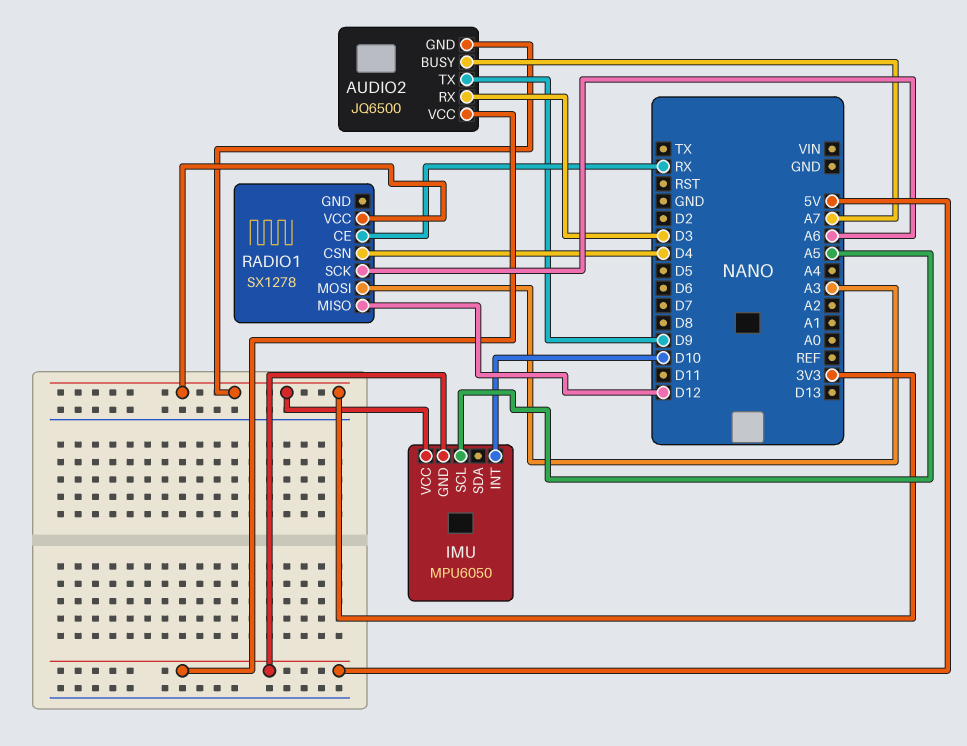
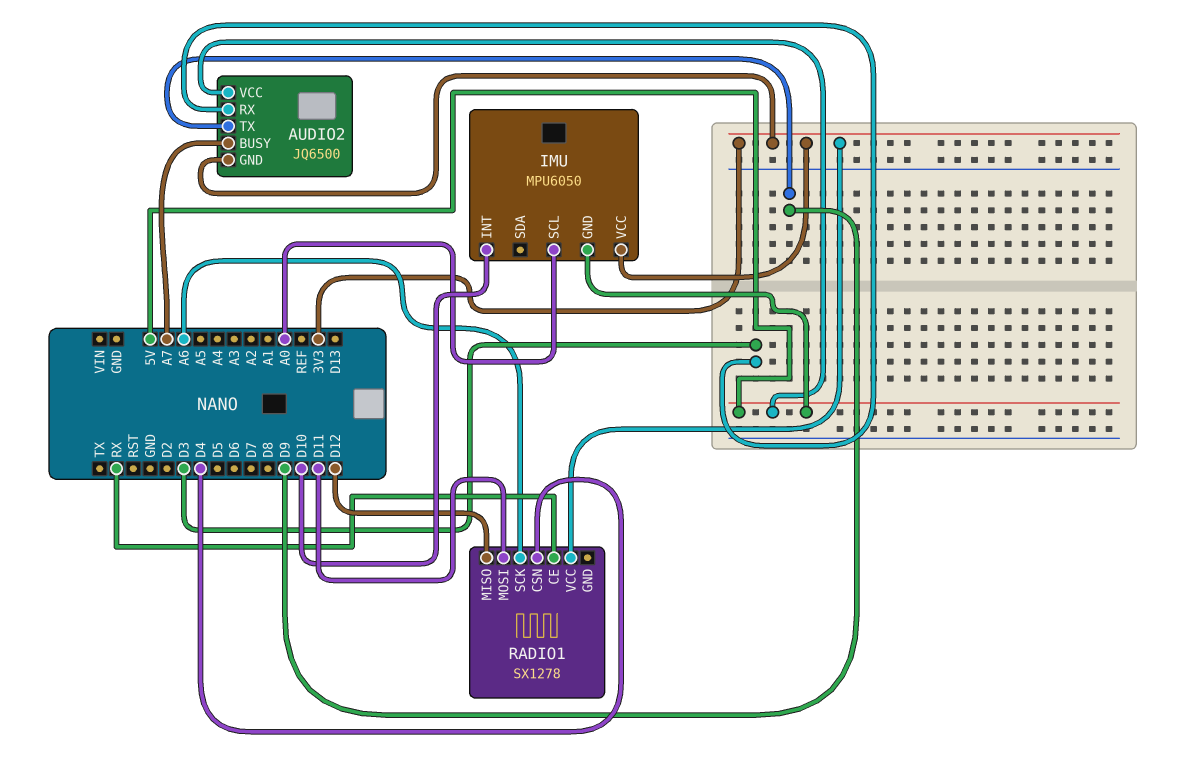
IMU pin SCL: A5 -> A0
RADIO1 pin MOSI: A3 -> D11

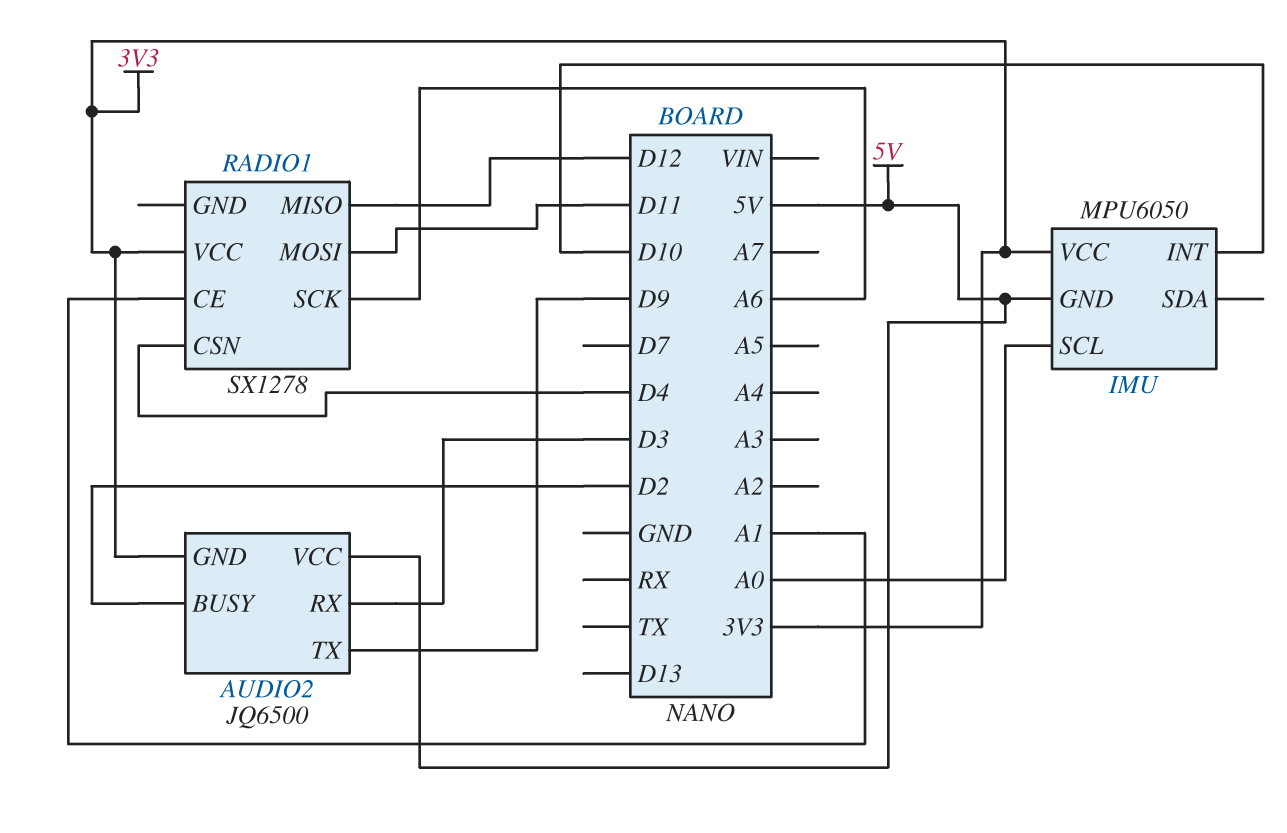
AUDIO2 pin BUSY: A7 -> D2
RADIO1 pin CE: RX -> A1

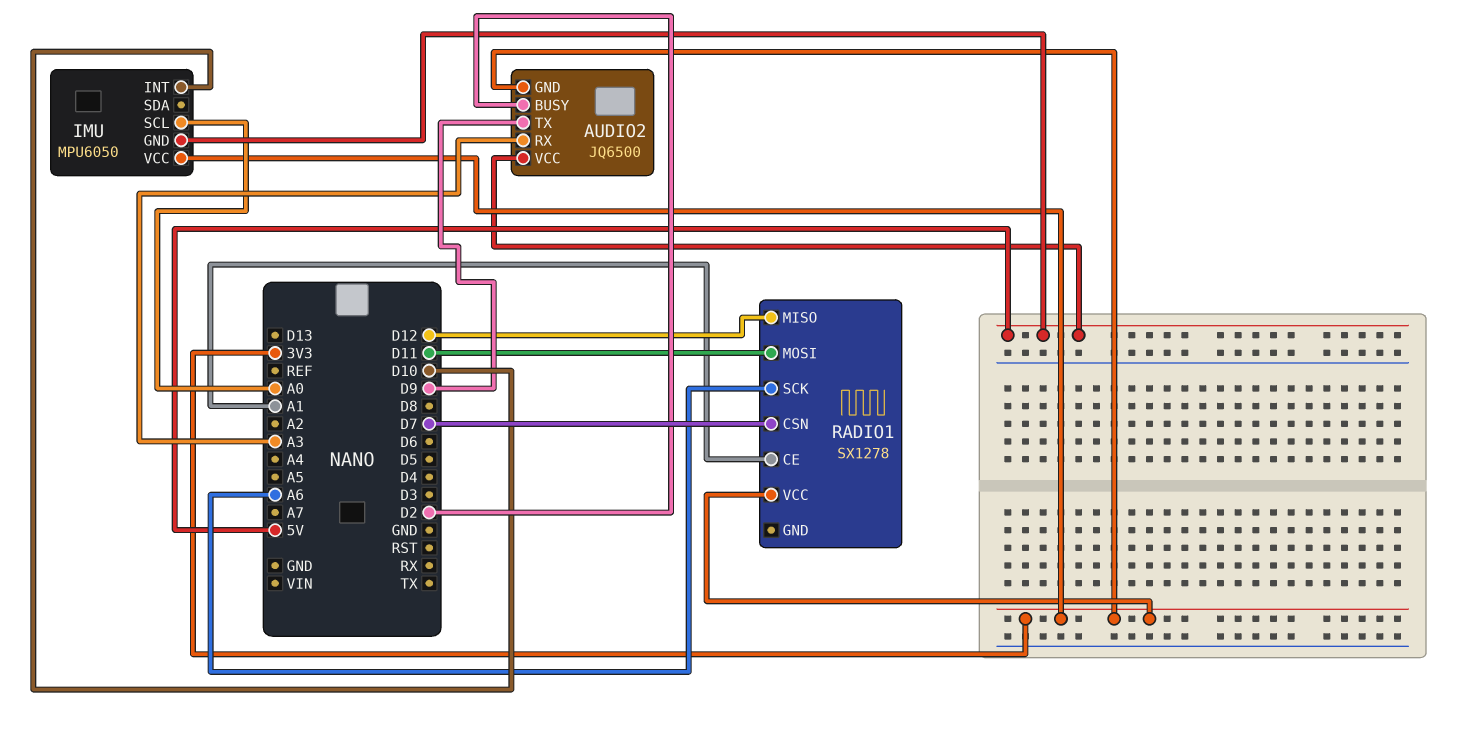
AUDIO2 pin RX: D3 -> A3
RADIO1 pin CSN: D4 -> D7

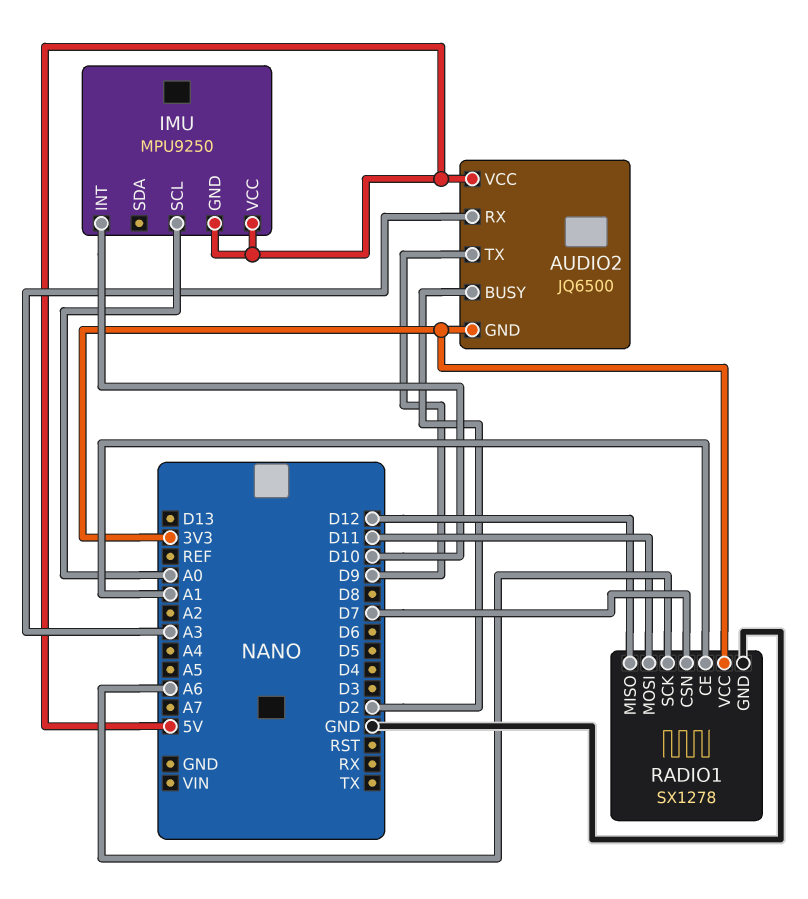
IMU: MPU6050 -> MPU9250
IMU pin VCC: 3V3 -> 5V
RADIO1 pin GND: none -> GND

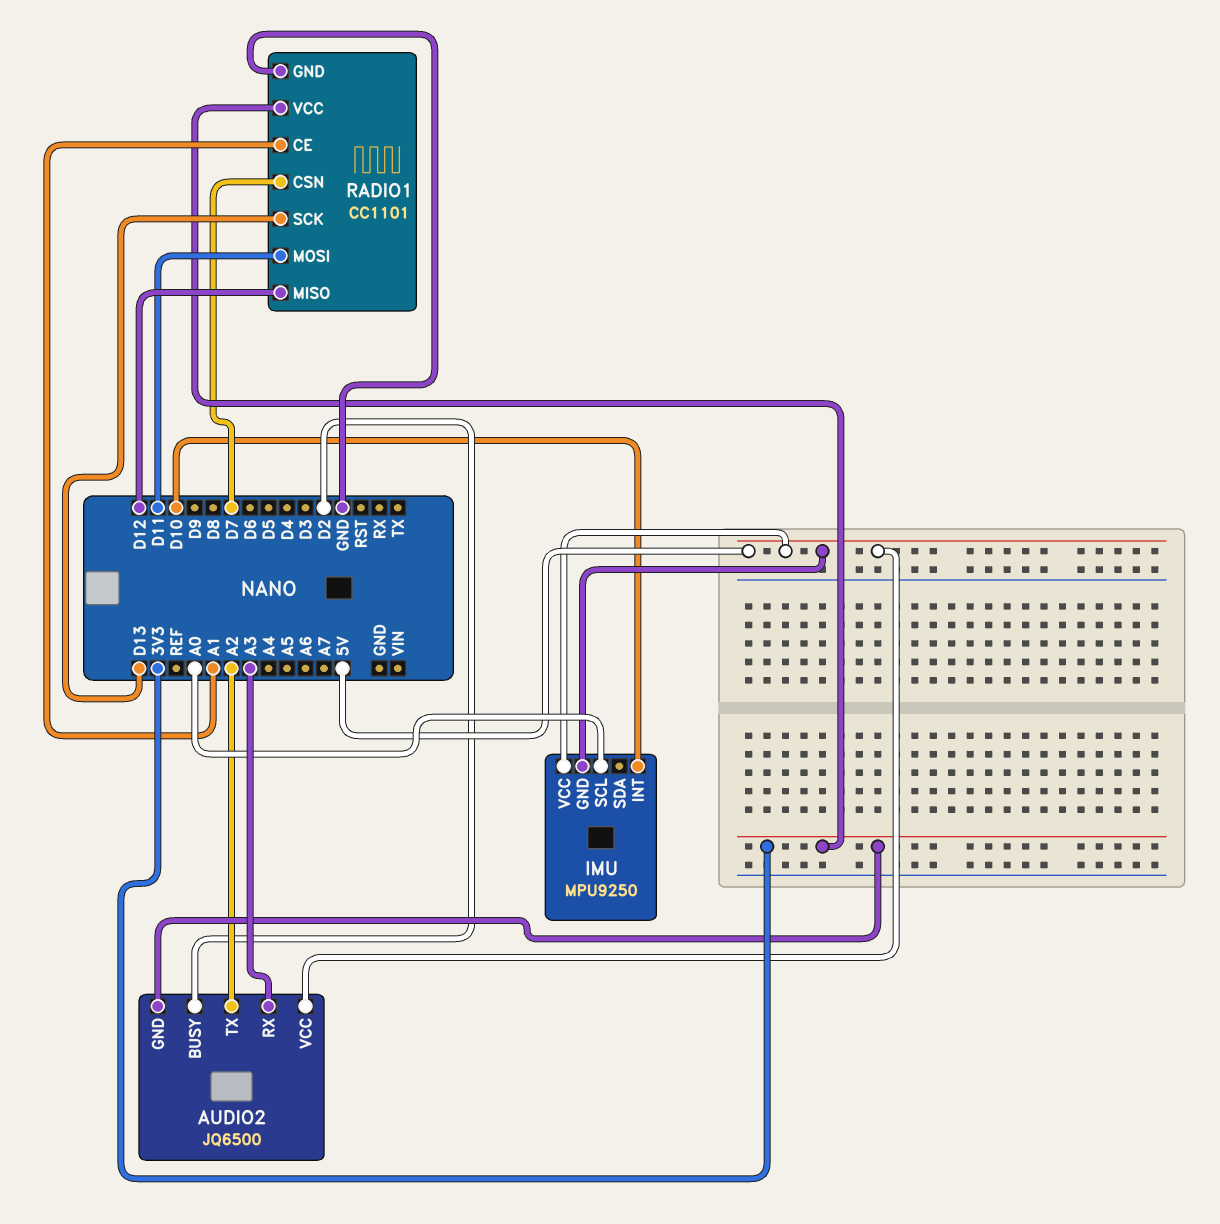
AUDIO2 pin TX: D9 -> A2
RADIO1: SX1278 -> CC1101
RADIO1 pin SCK: A6 -> D13

